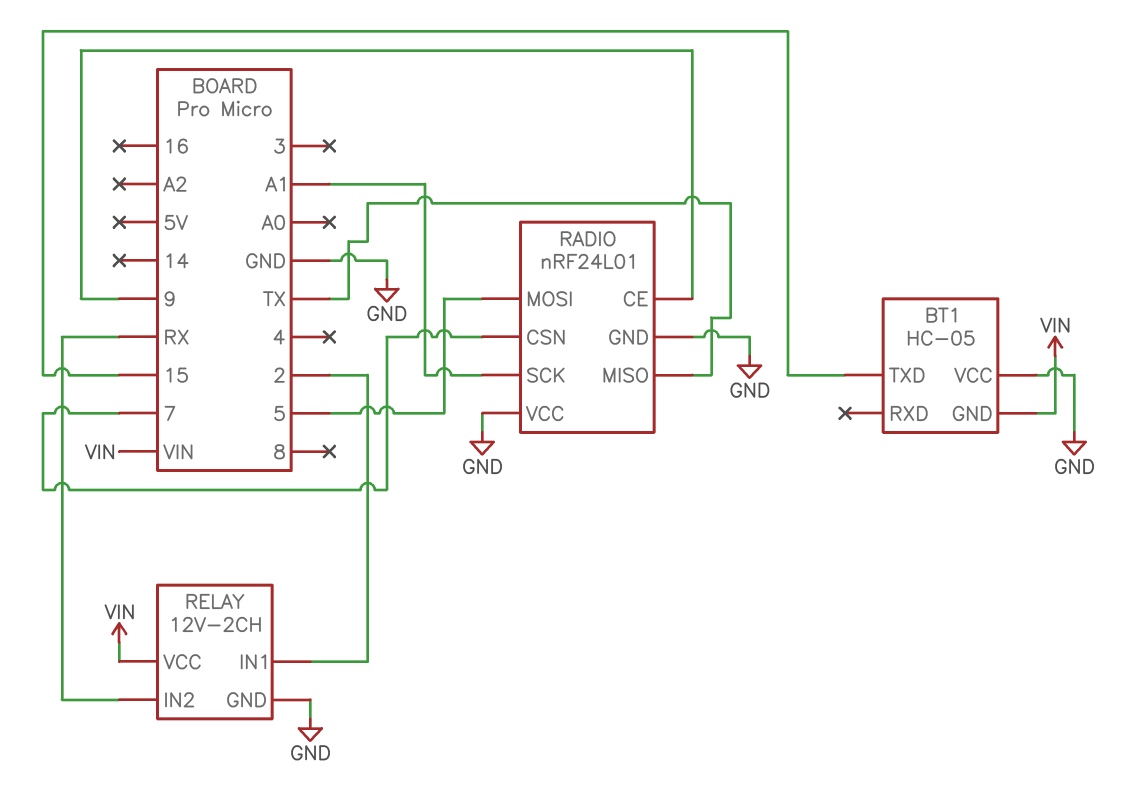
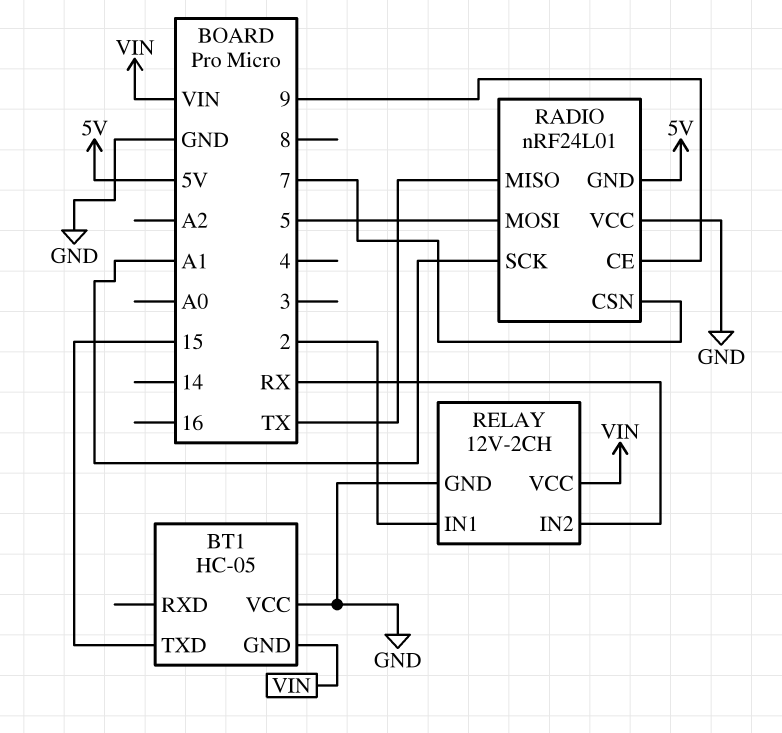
RADIO pin GND: GND -> 5V

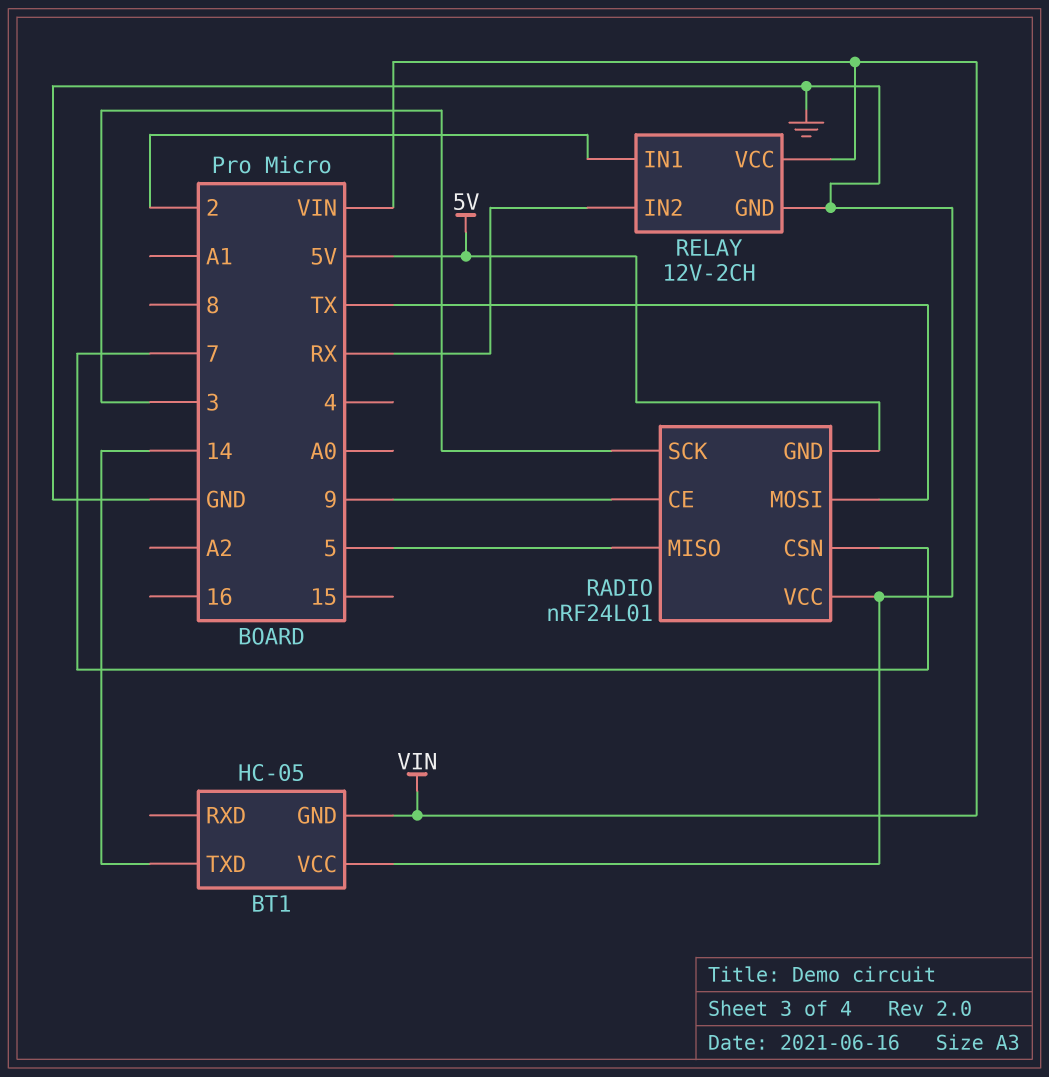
BT1 pin TXD: 15 -> 14
RADIO pin MISO: TX -> 5
RADIO pin MOSI: 5 -> TX
RADIO pin SCK: A1 -> 3

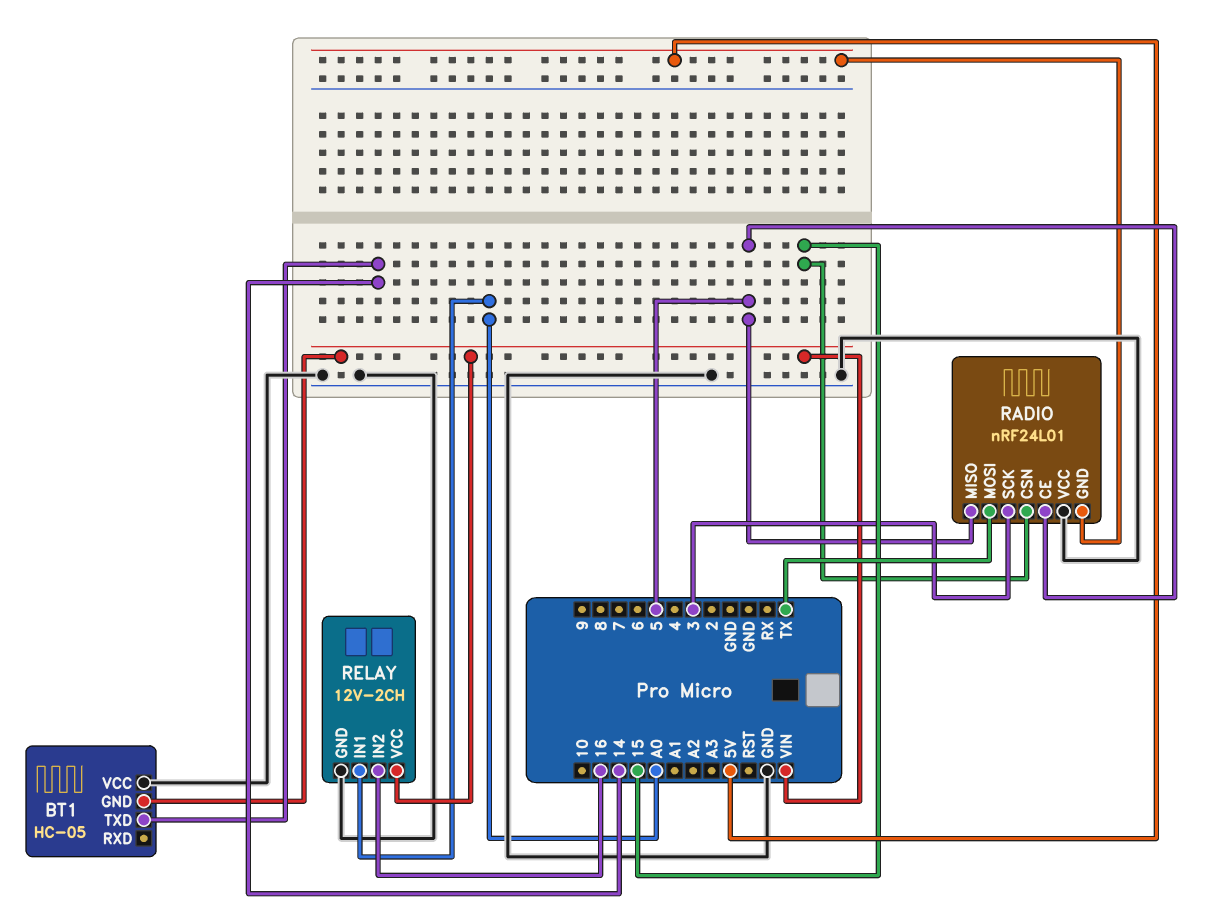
RADIO pin CE: 9 -> 5
RADIO pin CSN: 7 -> 15
RELAY pin IN1: 2 -> A0
RELAY pin IN2: RX -> 16

